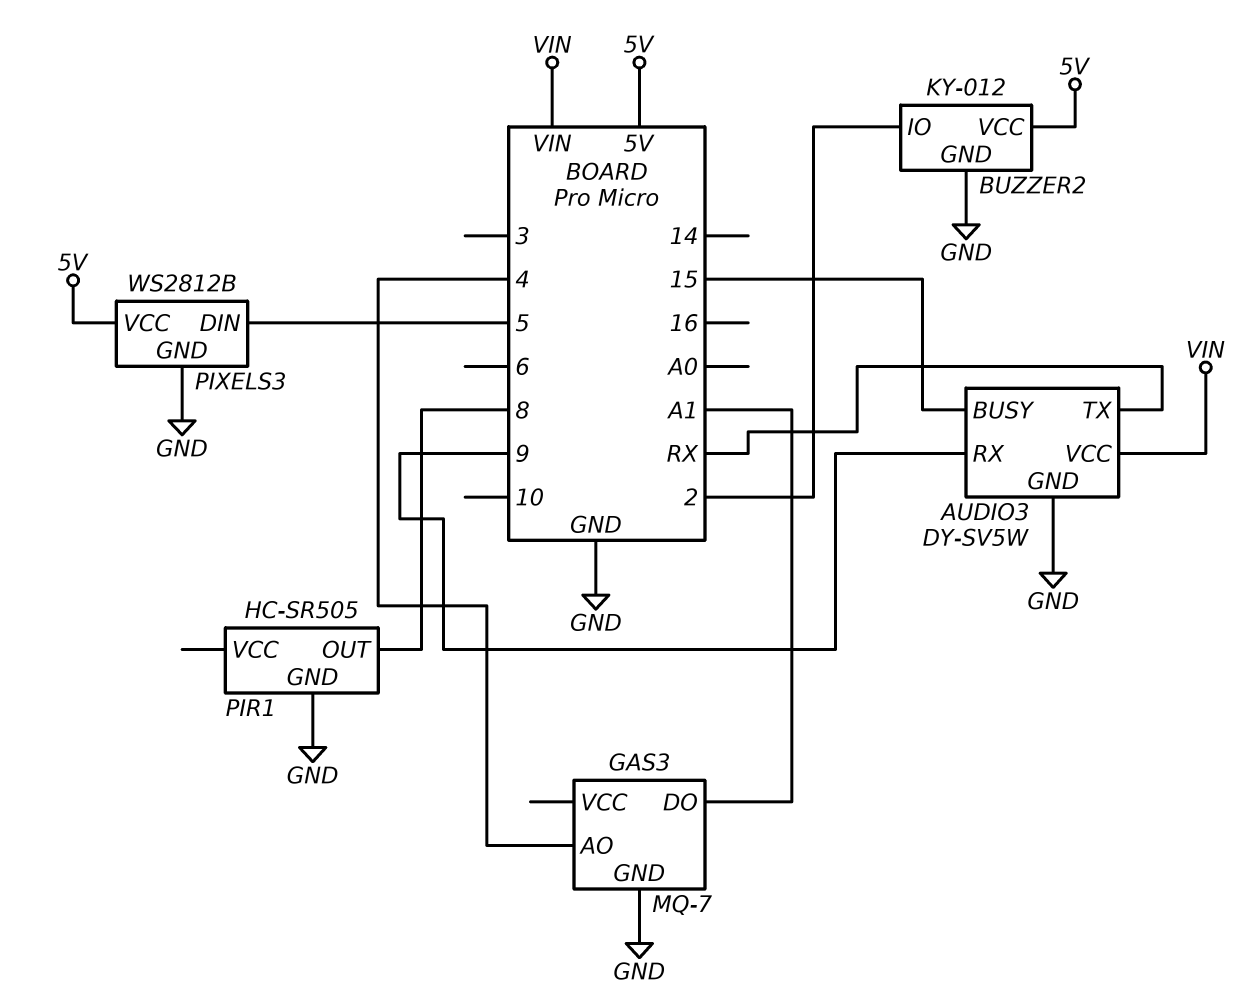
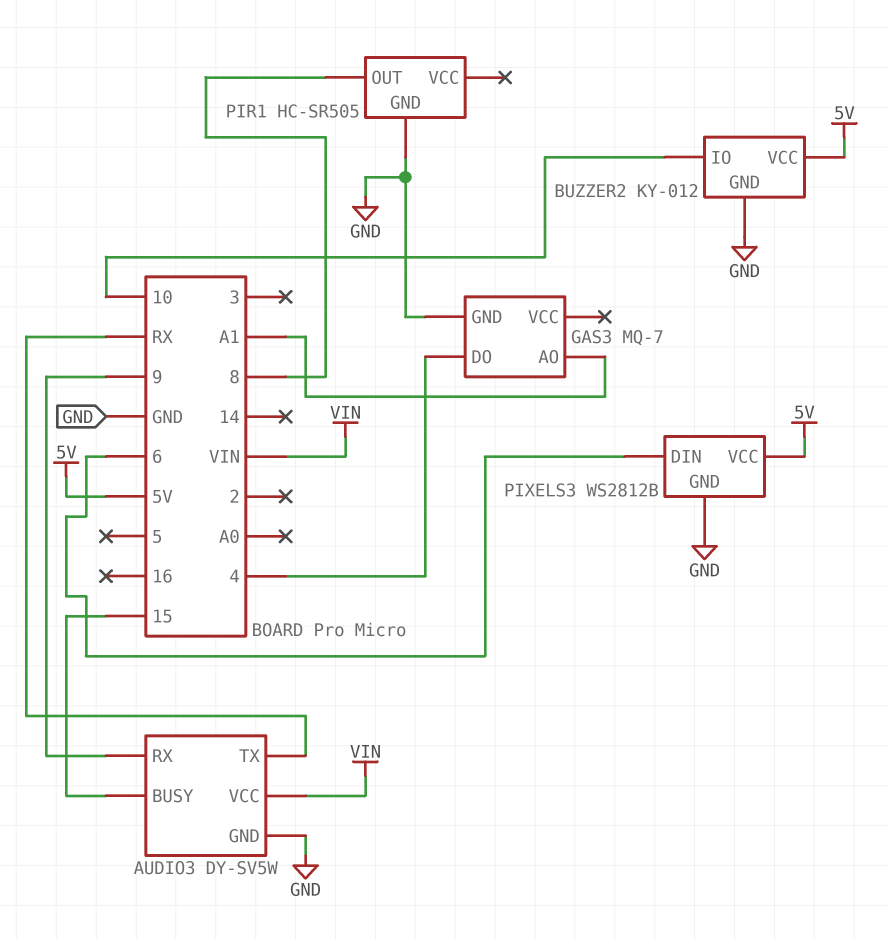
BUZZER2 pin IO: 2 -> 10
GAS3 pin AO: 4 -> A1
GAS3 pin DO: A1 -> 4
PIXELS3 pin DIN: 5 -> 6

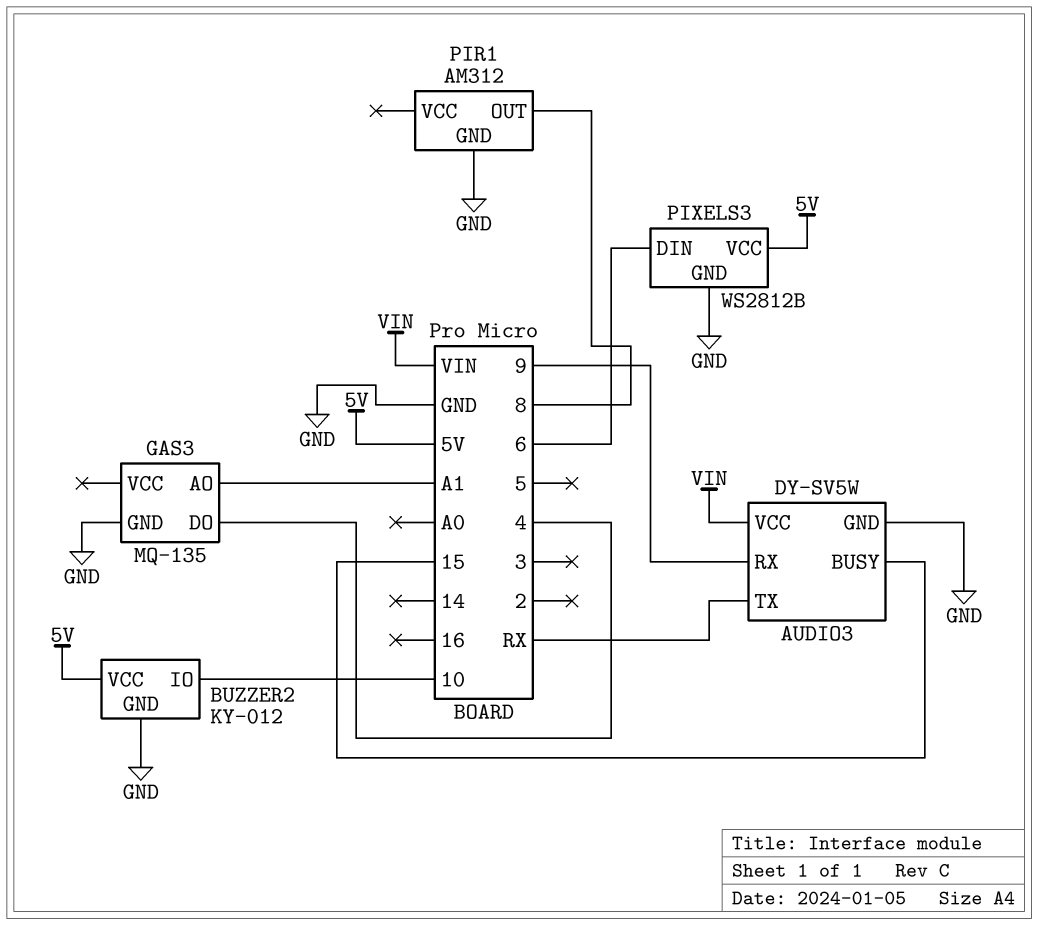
GAS3: MQ-7 -> MQ-135
PIR1: HC-SR505 -> AM312

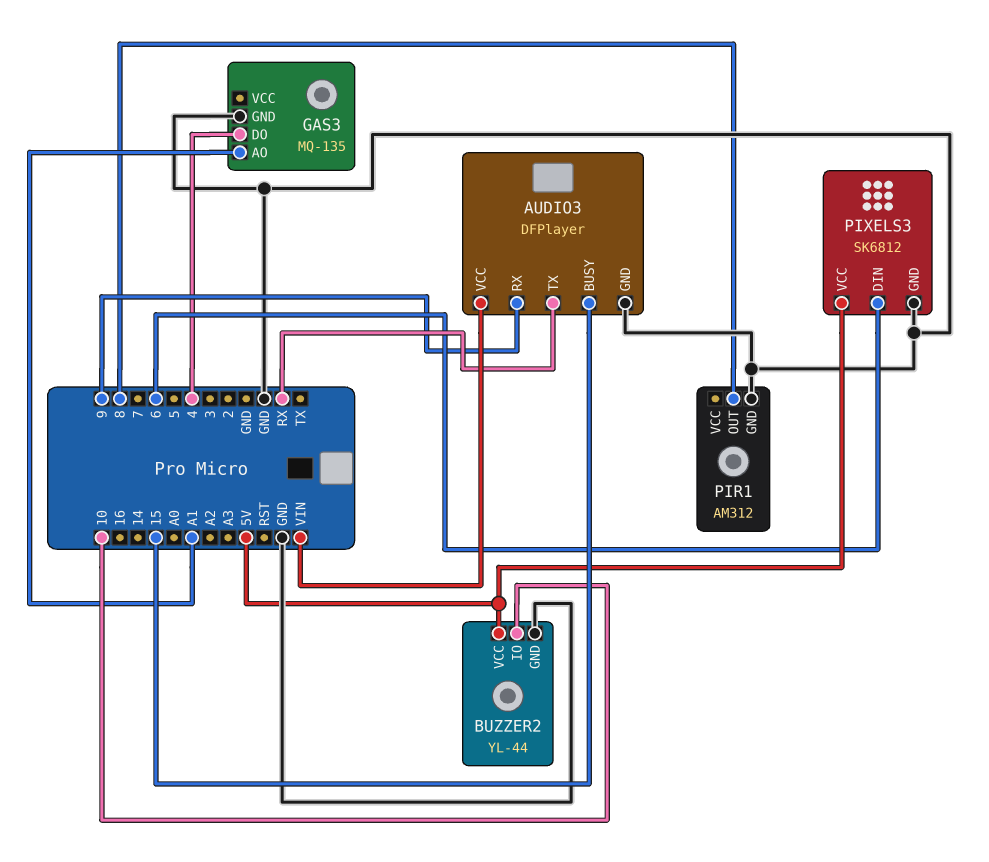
AUDIO3: DY-SV5W -> DFPlayer
BUZZER2: KY-012 -> YL-44
PIXELS3: WS2812B -> SK6812

